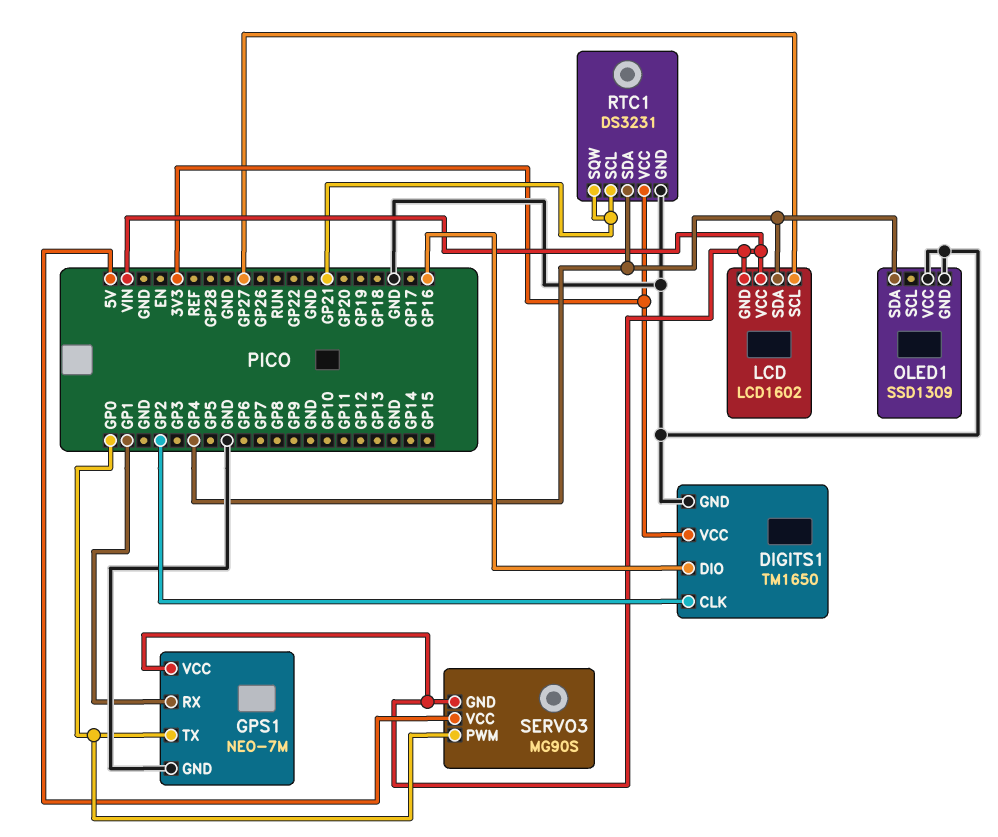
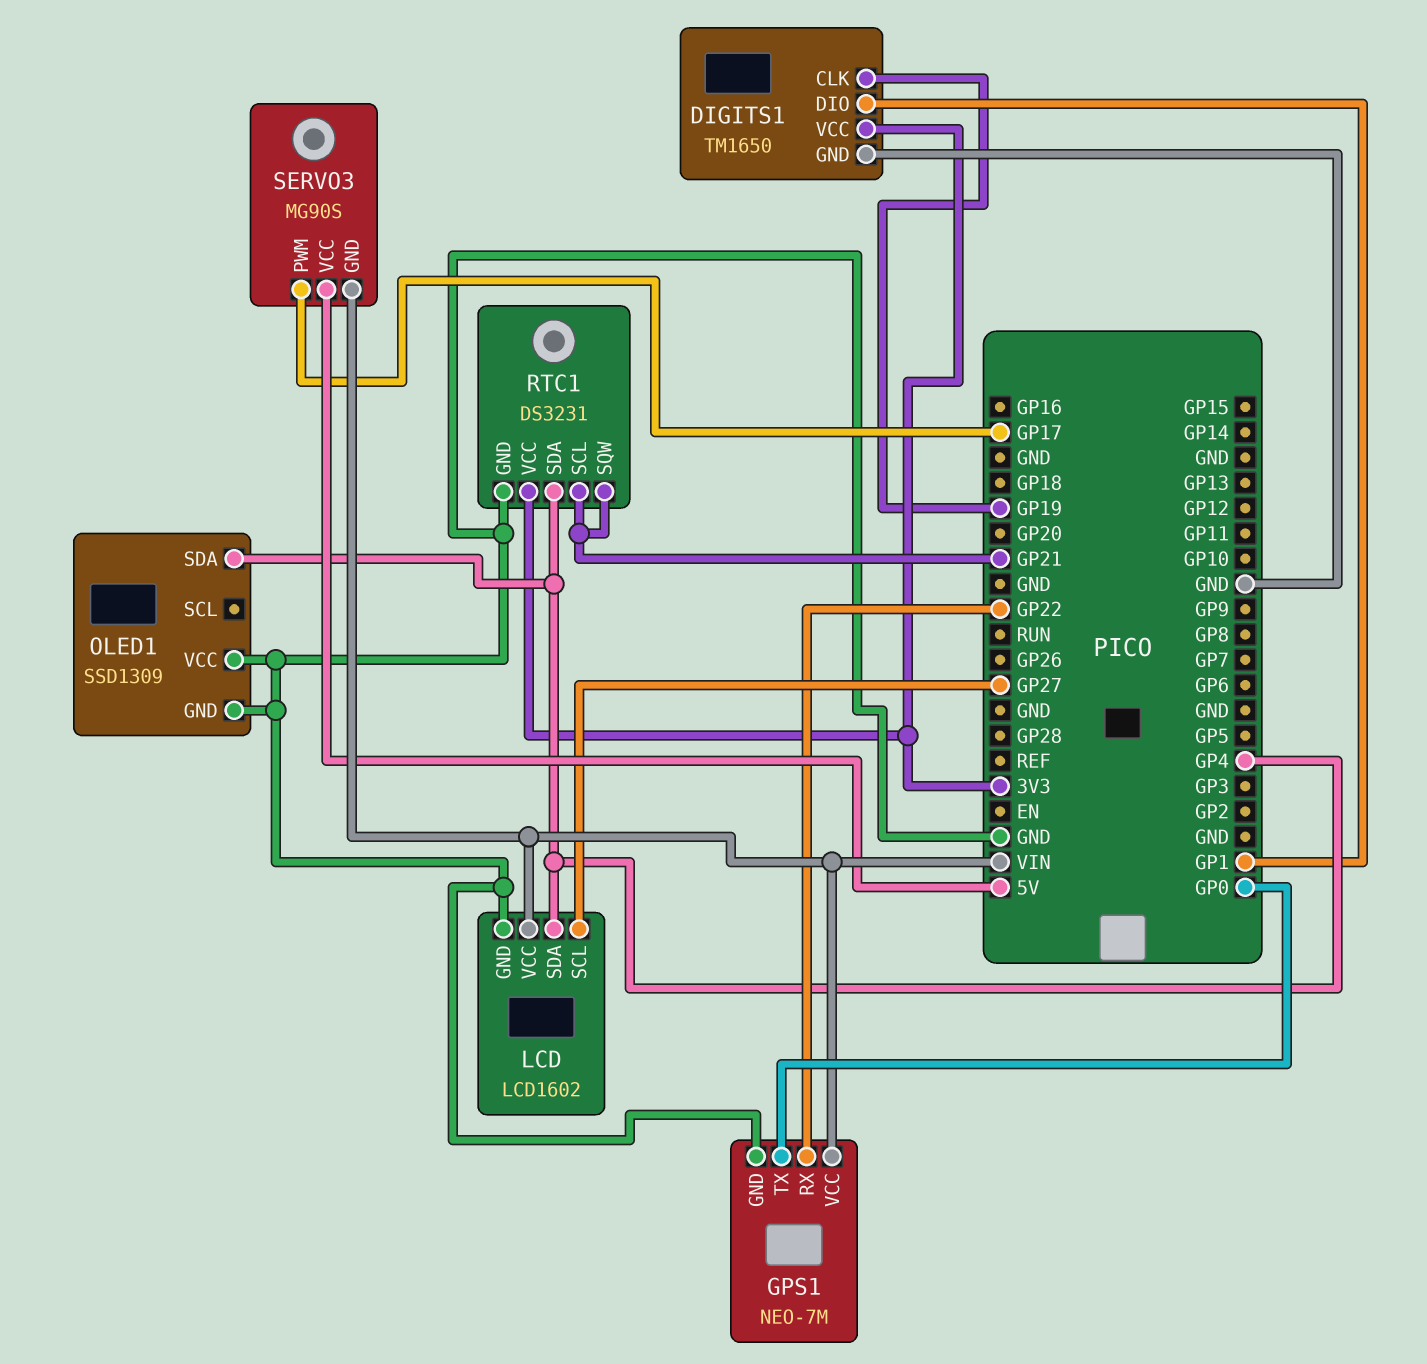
DIGITS1 pin CLK: GP2 -> GP19
DIGITS1 pin DIO: GP16 -> GP1
GPS1 pin RX: GP1 -> GP22
LCD pin GND: VIN -> GND
SERVO3 pin PWM: GP0 -> GP17

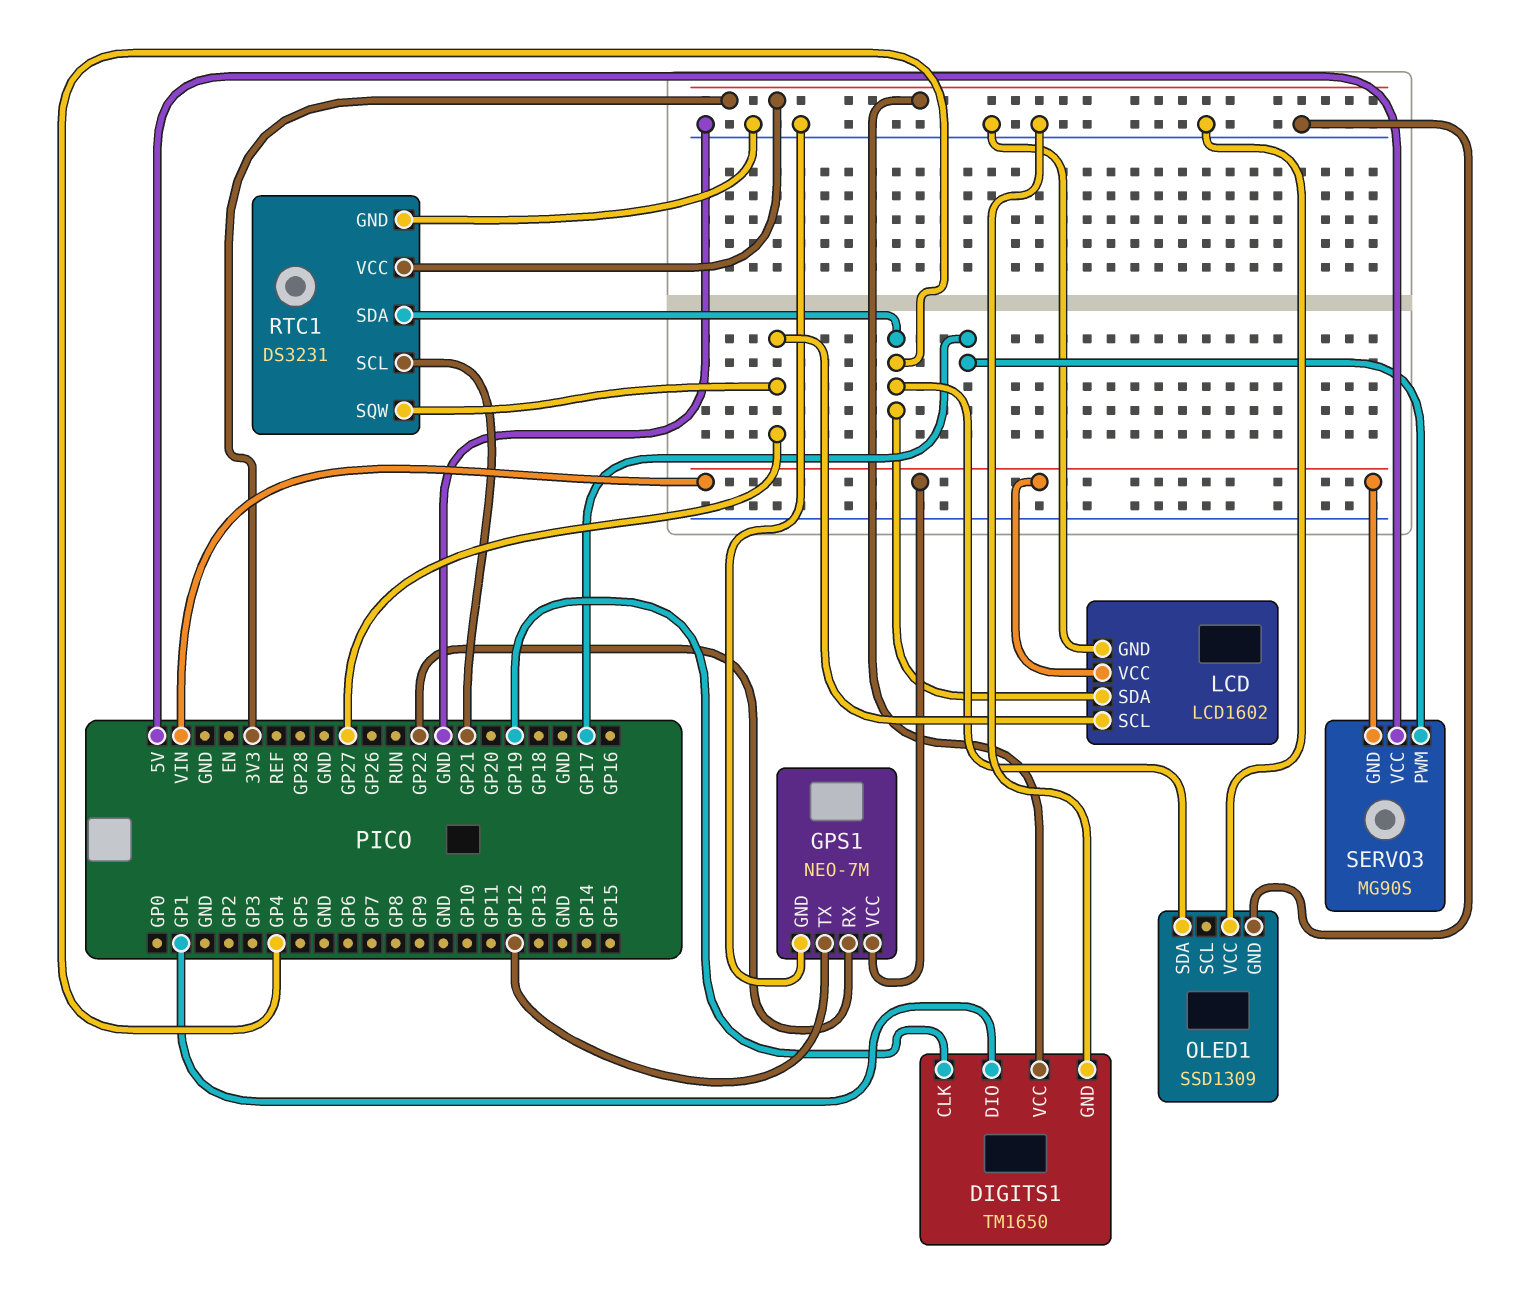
GPS1 pin TX: GP0 -> GP12
RTC1 pin SQW: GP21 -> GP27

